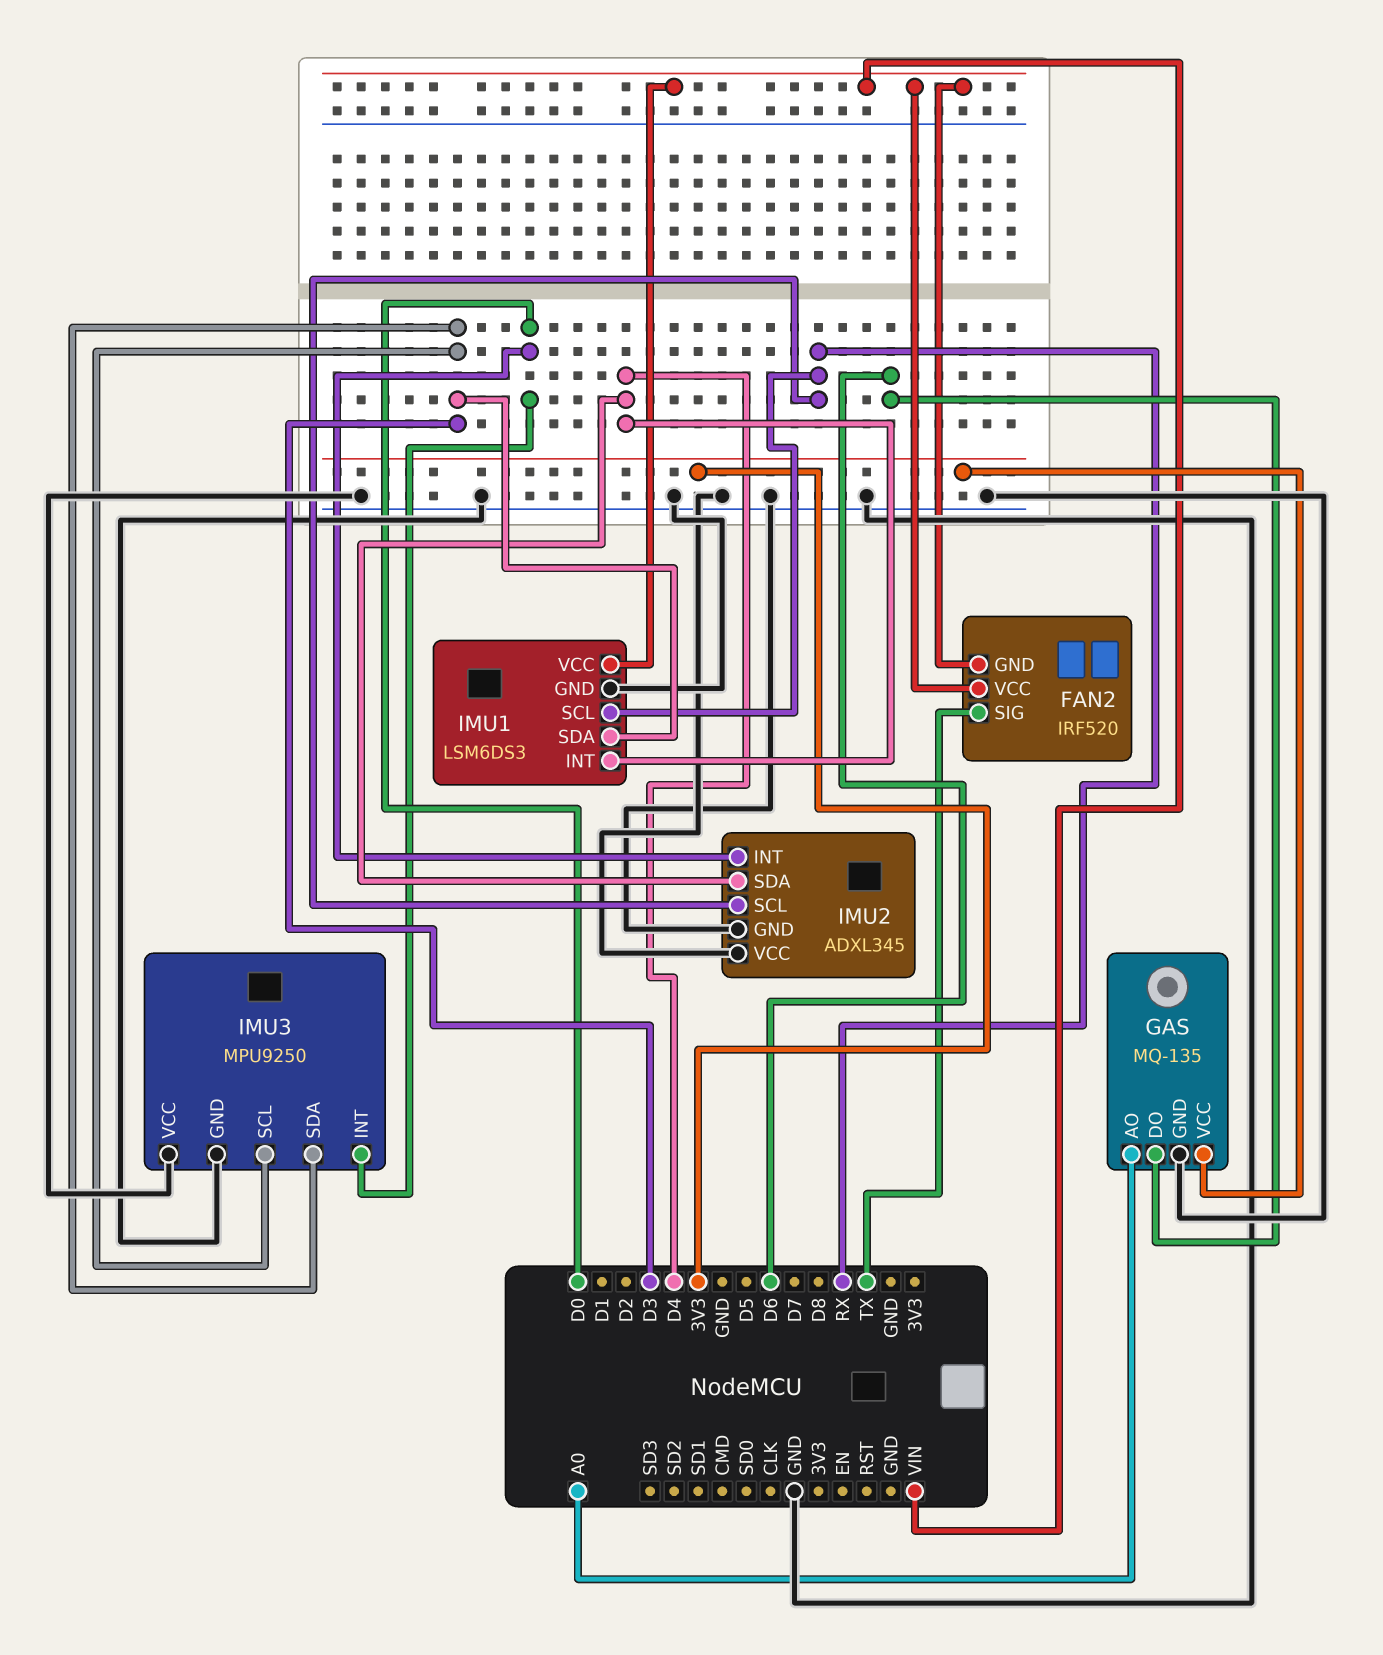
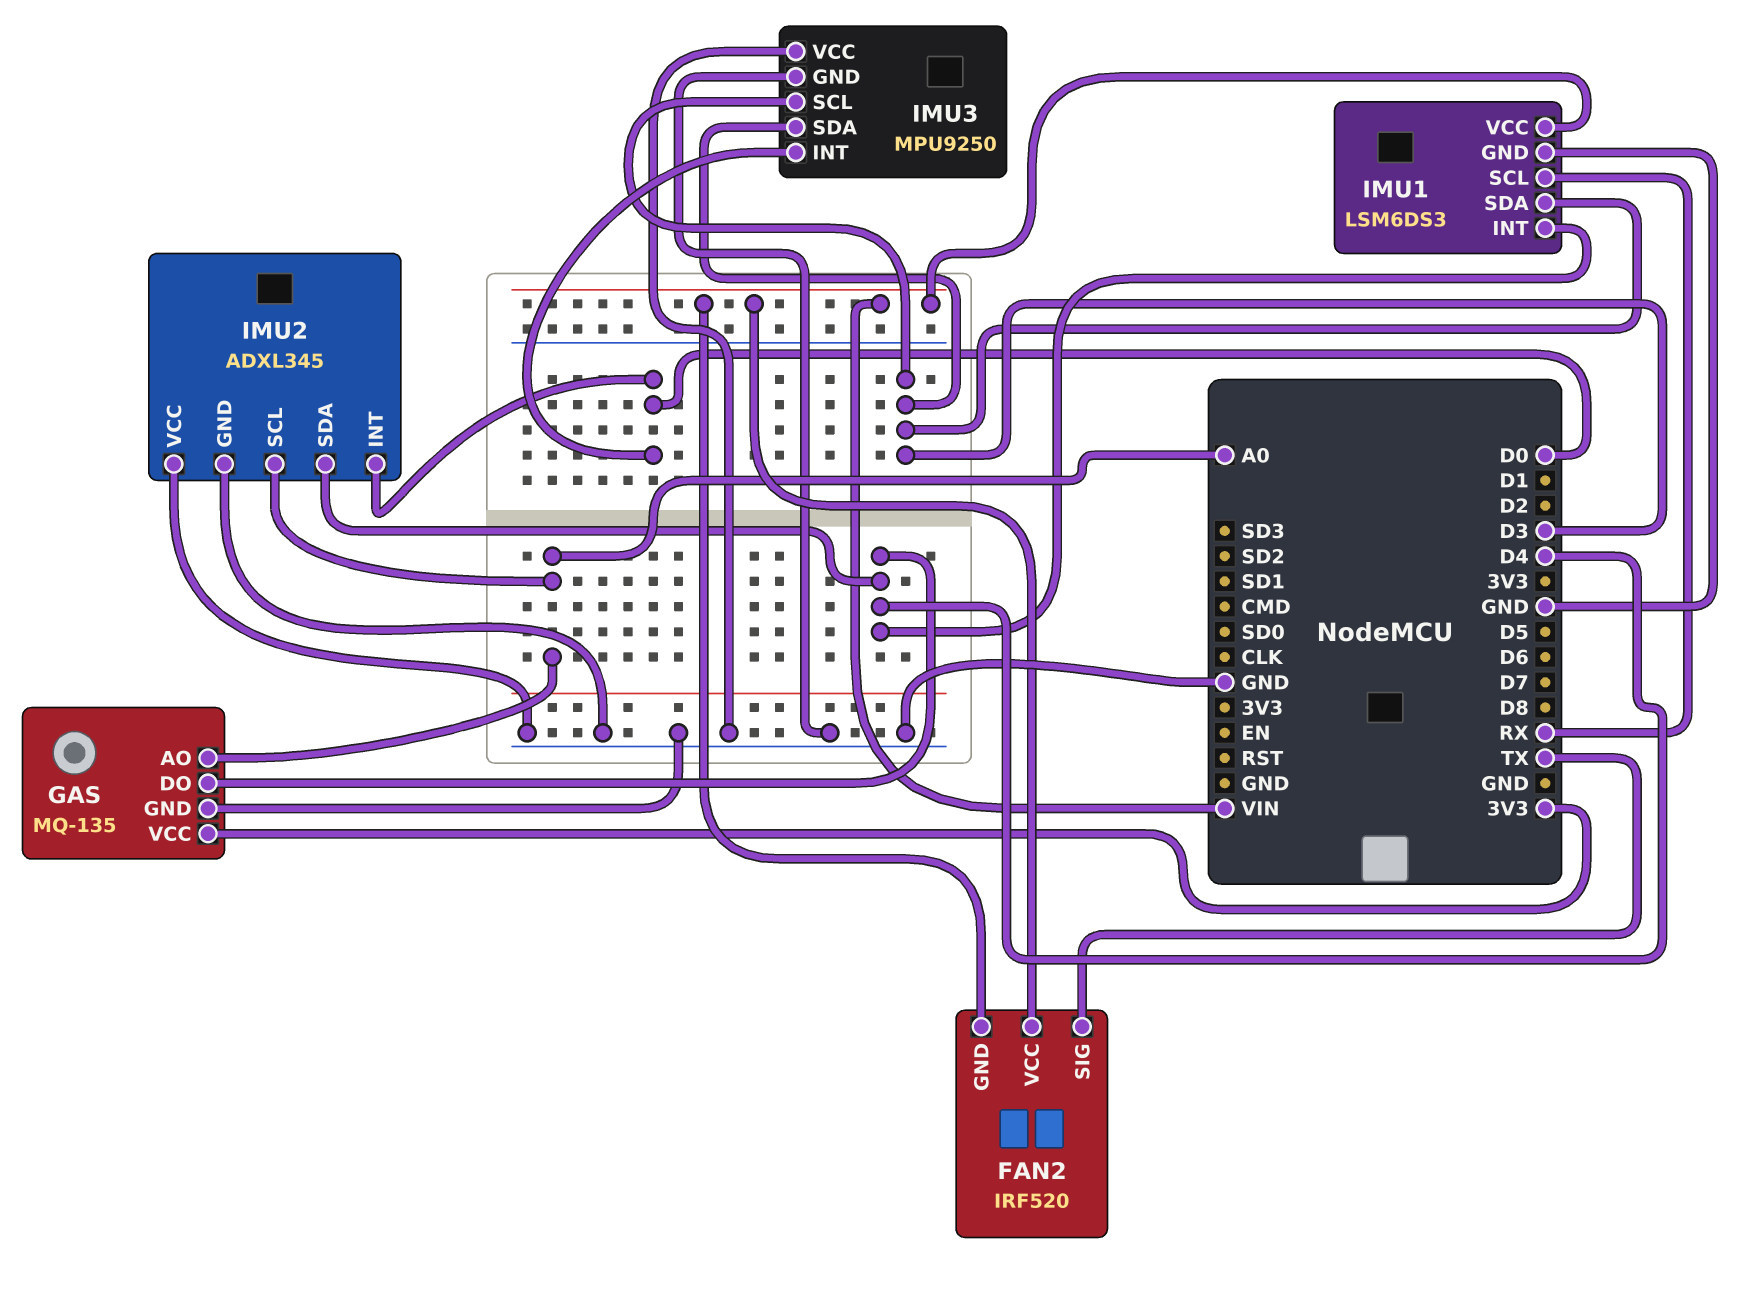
GAS pin DO: D6 -> D4
IMU2 pin SCL: RX -> A0

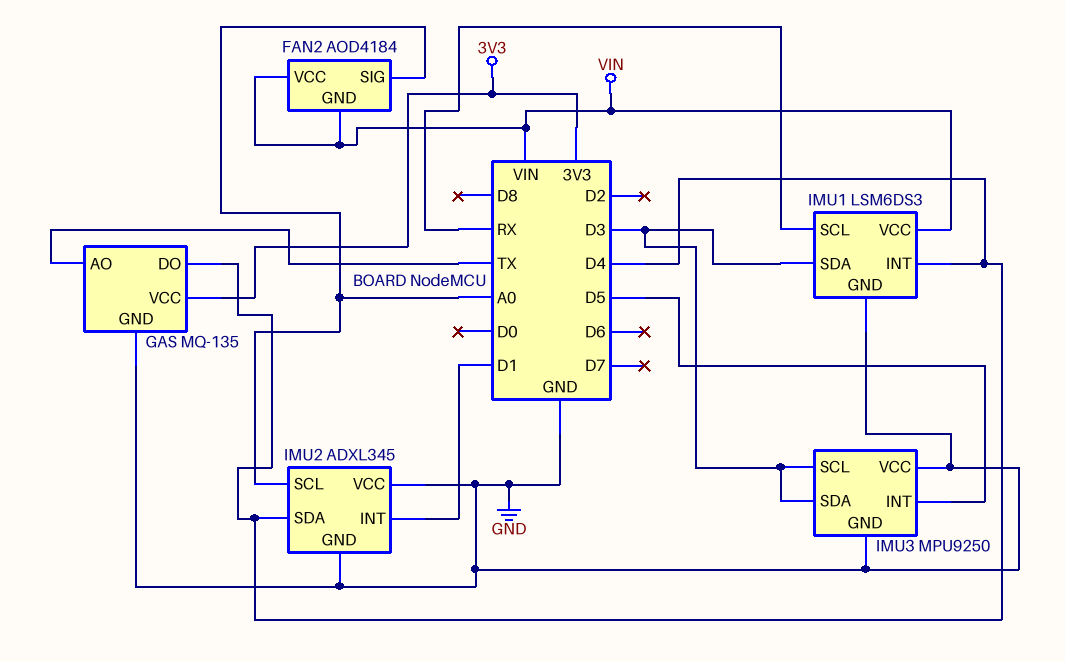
FAN2: IRF520 -> AOD4184
FAN2 pin SIG: TX -> A0
GAS pin AO: A0 -> TX
IMU2 pin INT: D0 -> D1
IMU3 pin INT: D0 -> D5

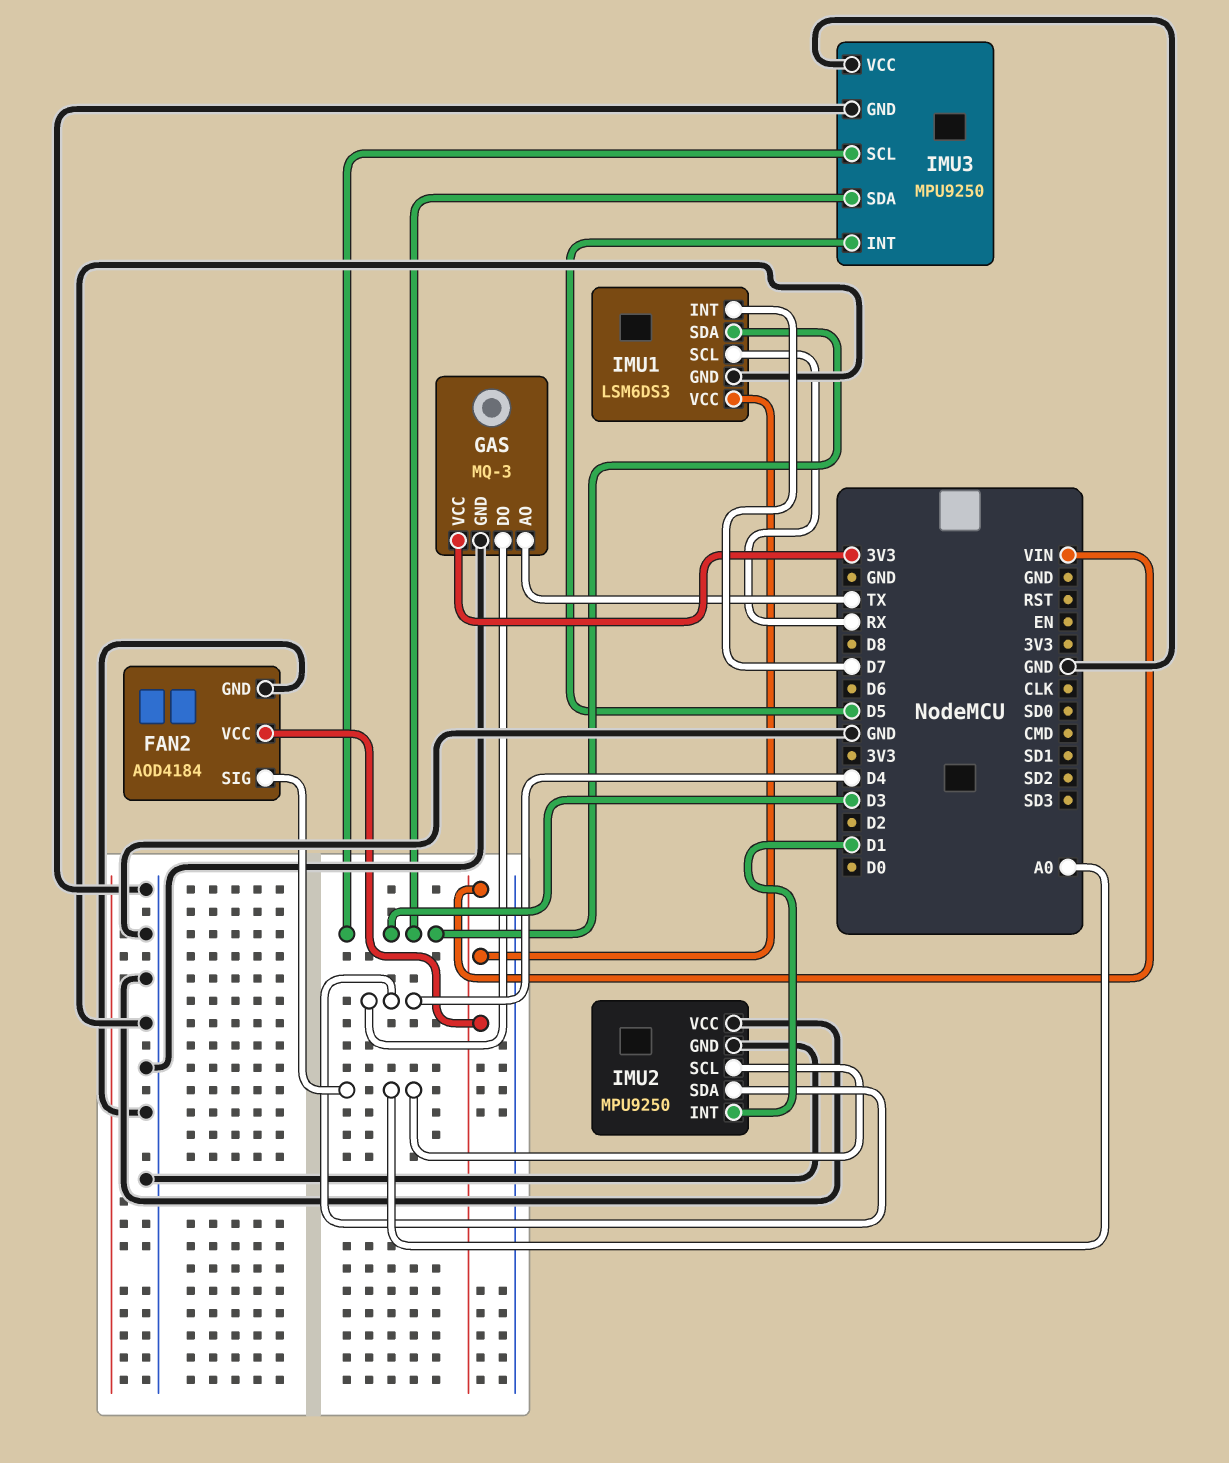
FAN2 pin GND: VIN -> GND
GAS: MQ-135 -> MQ-3
IMU1 pin INT: D4 -> D7
IMU2: ADXL345 -> MPU9250

